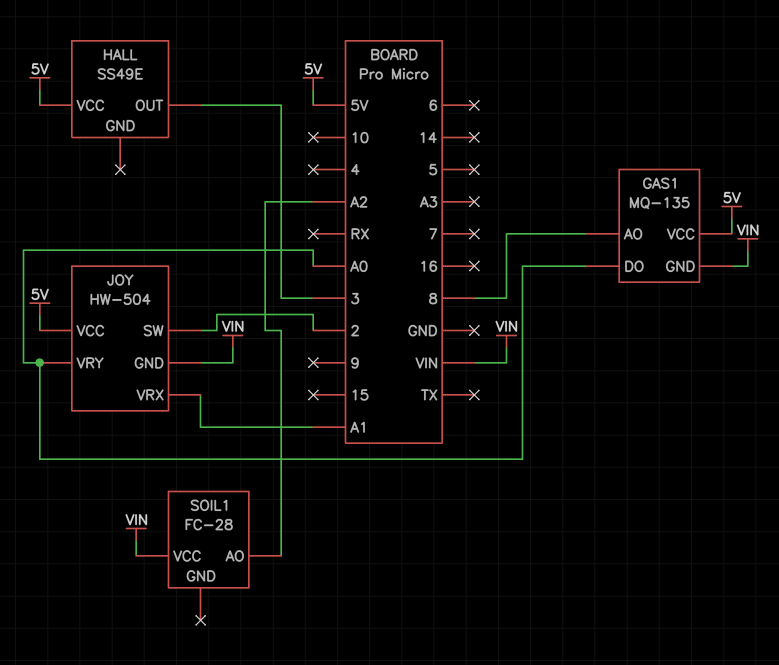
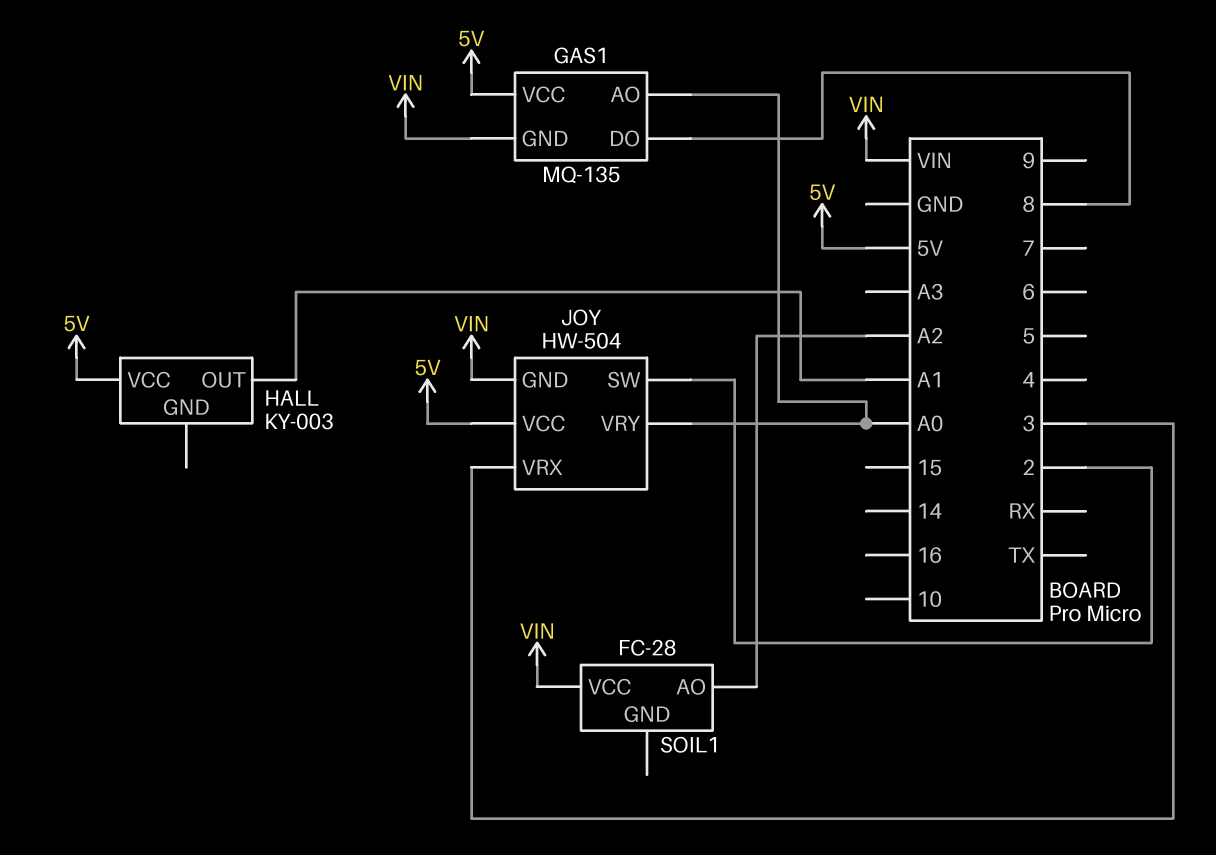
GAS1 pin AO: 8 -> A0
GAS1 pin DO: A0 -> 8
HALL: SS49E -> KY-003
HALL pin OUT: 3 -> A1
JOY pin VRX: A1 -> 3

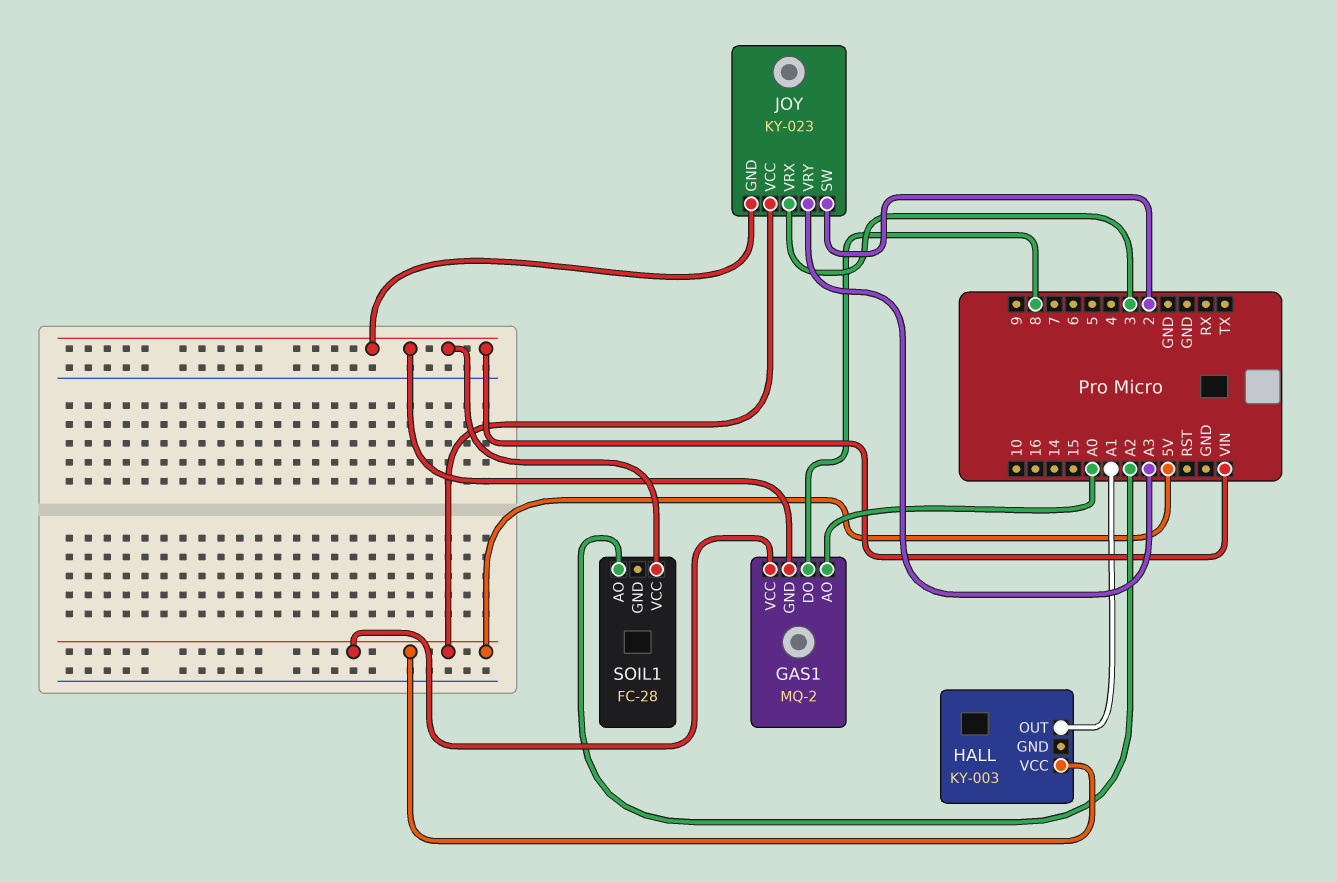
GAS1: MQ-135 -> MQ-2
JOY: HW-504 -> KY-023
JOY pin VRY: A0 -> A3

